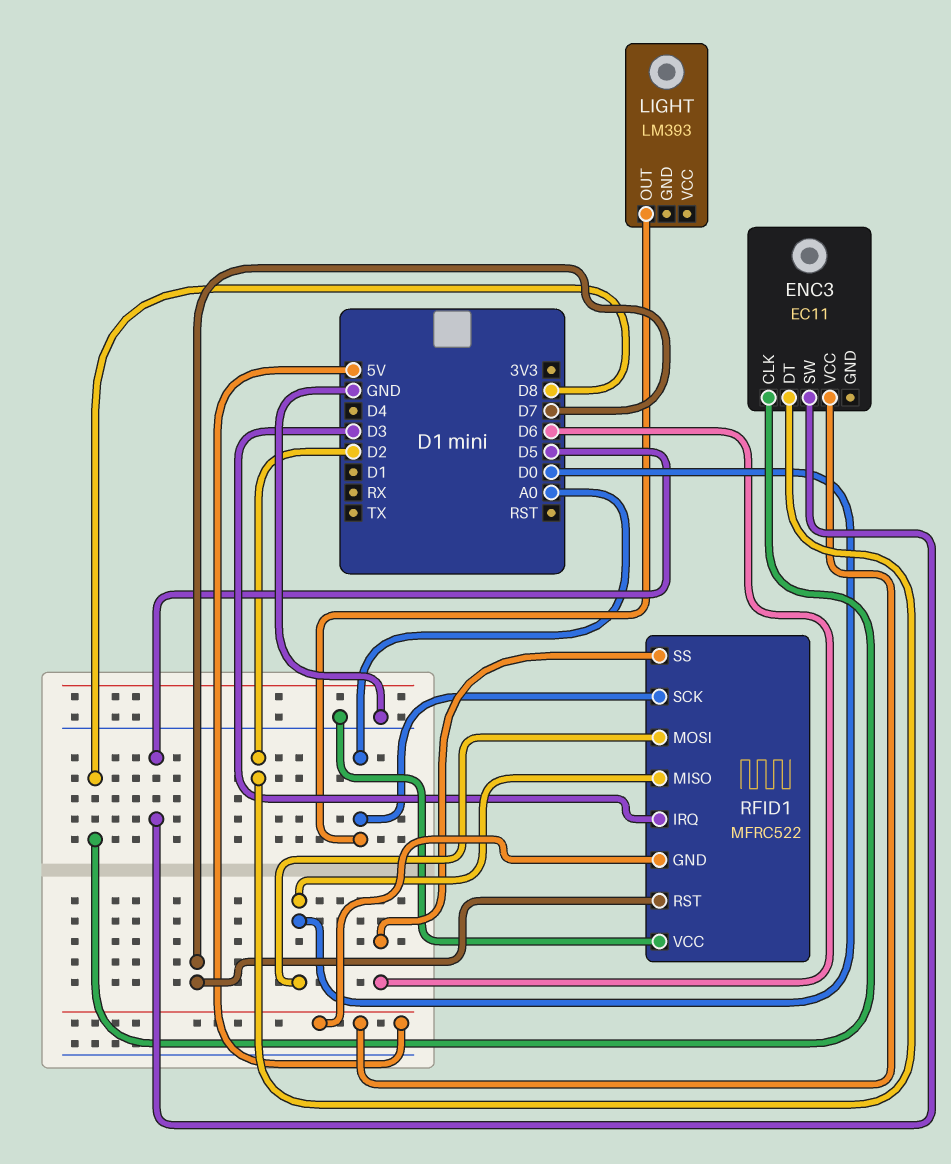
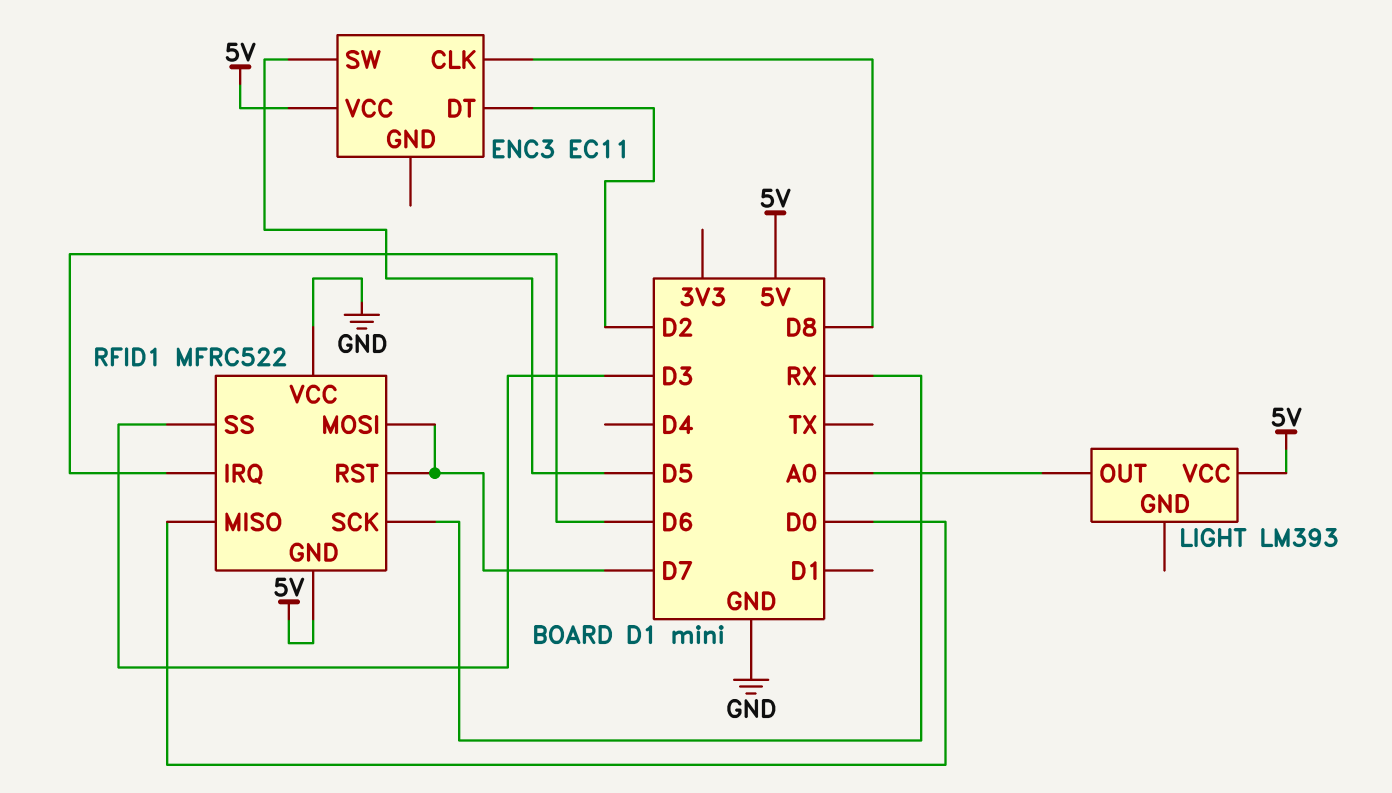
LIGHT pin VCC: none -> 5V
RFID1 pin IRQ: D3 -> D6
RFID1 pin MOSI: D0 -> D7
RFID1 pin SCK: A0 -> RX
RFID1 pin SS: D6 -> D3

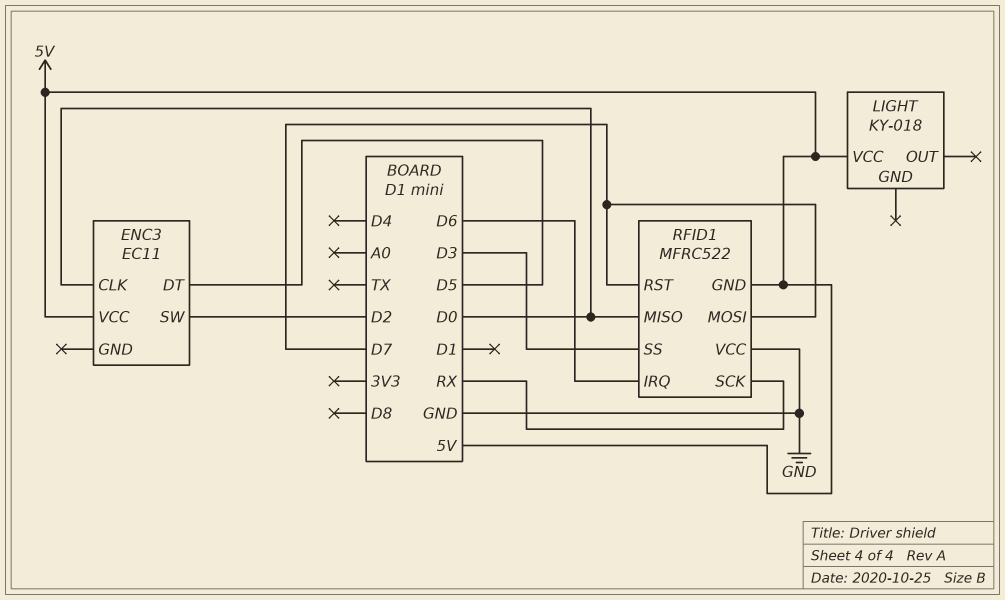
ENC3 pin CLK: D8 -> D0
ENC3 pin DT: D2 -> D5
ENC3 pin SW: D5 -> D2
LIGHT: LM393 -> KY-018
LIGHT pin OUT: A0 -> none

